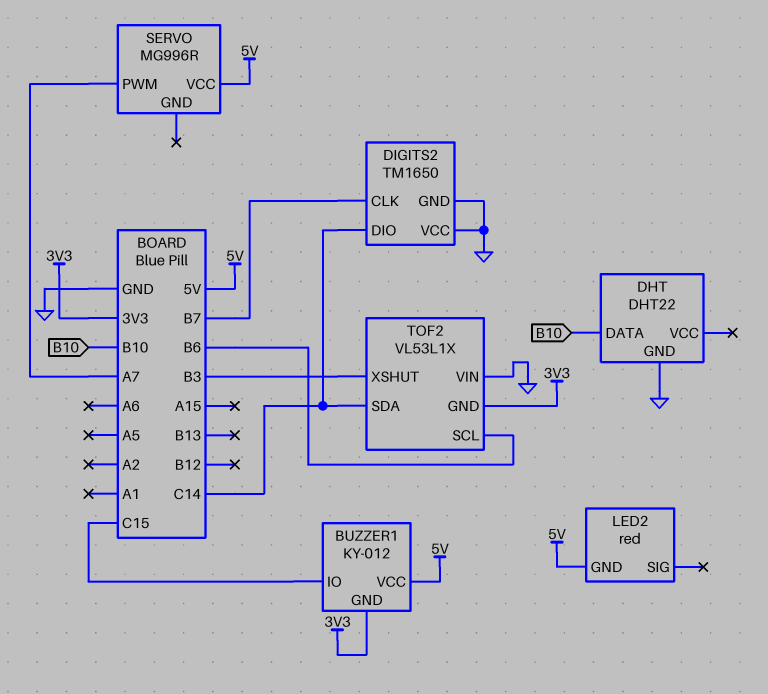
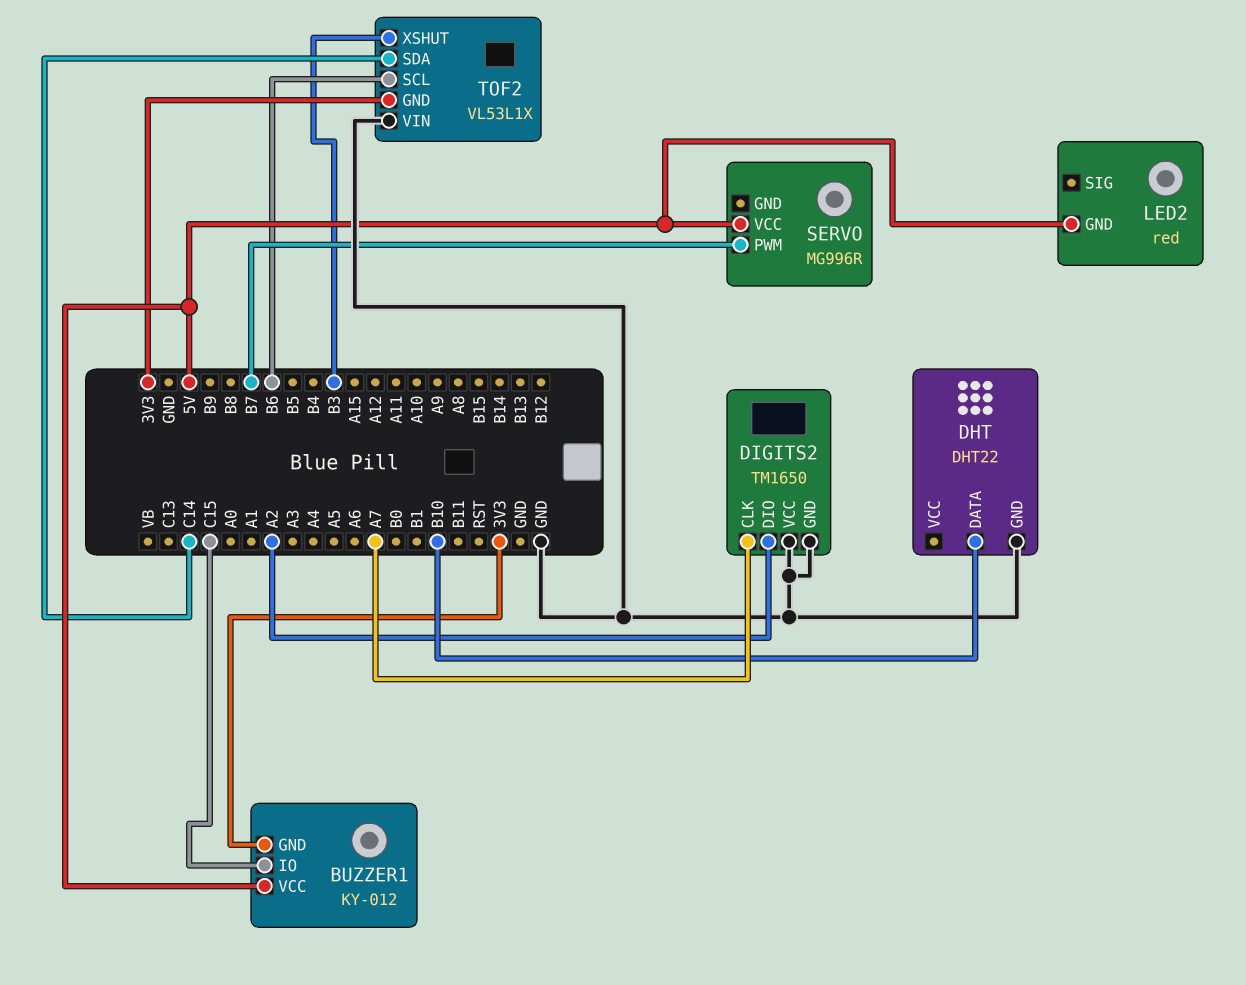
DIGITS2 pin CLK: B7 -> A7
DIGITS2 pin DIO: C14 -> A2
SERVO pin PWM: A7 -> B7

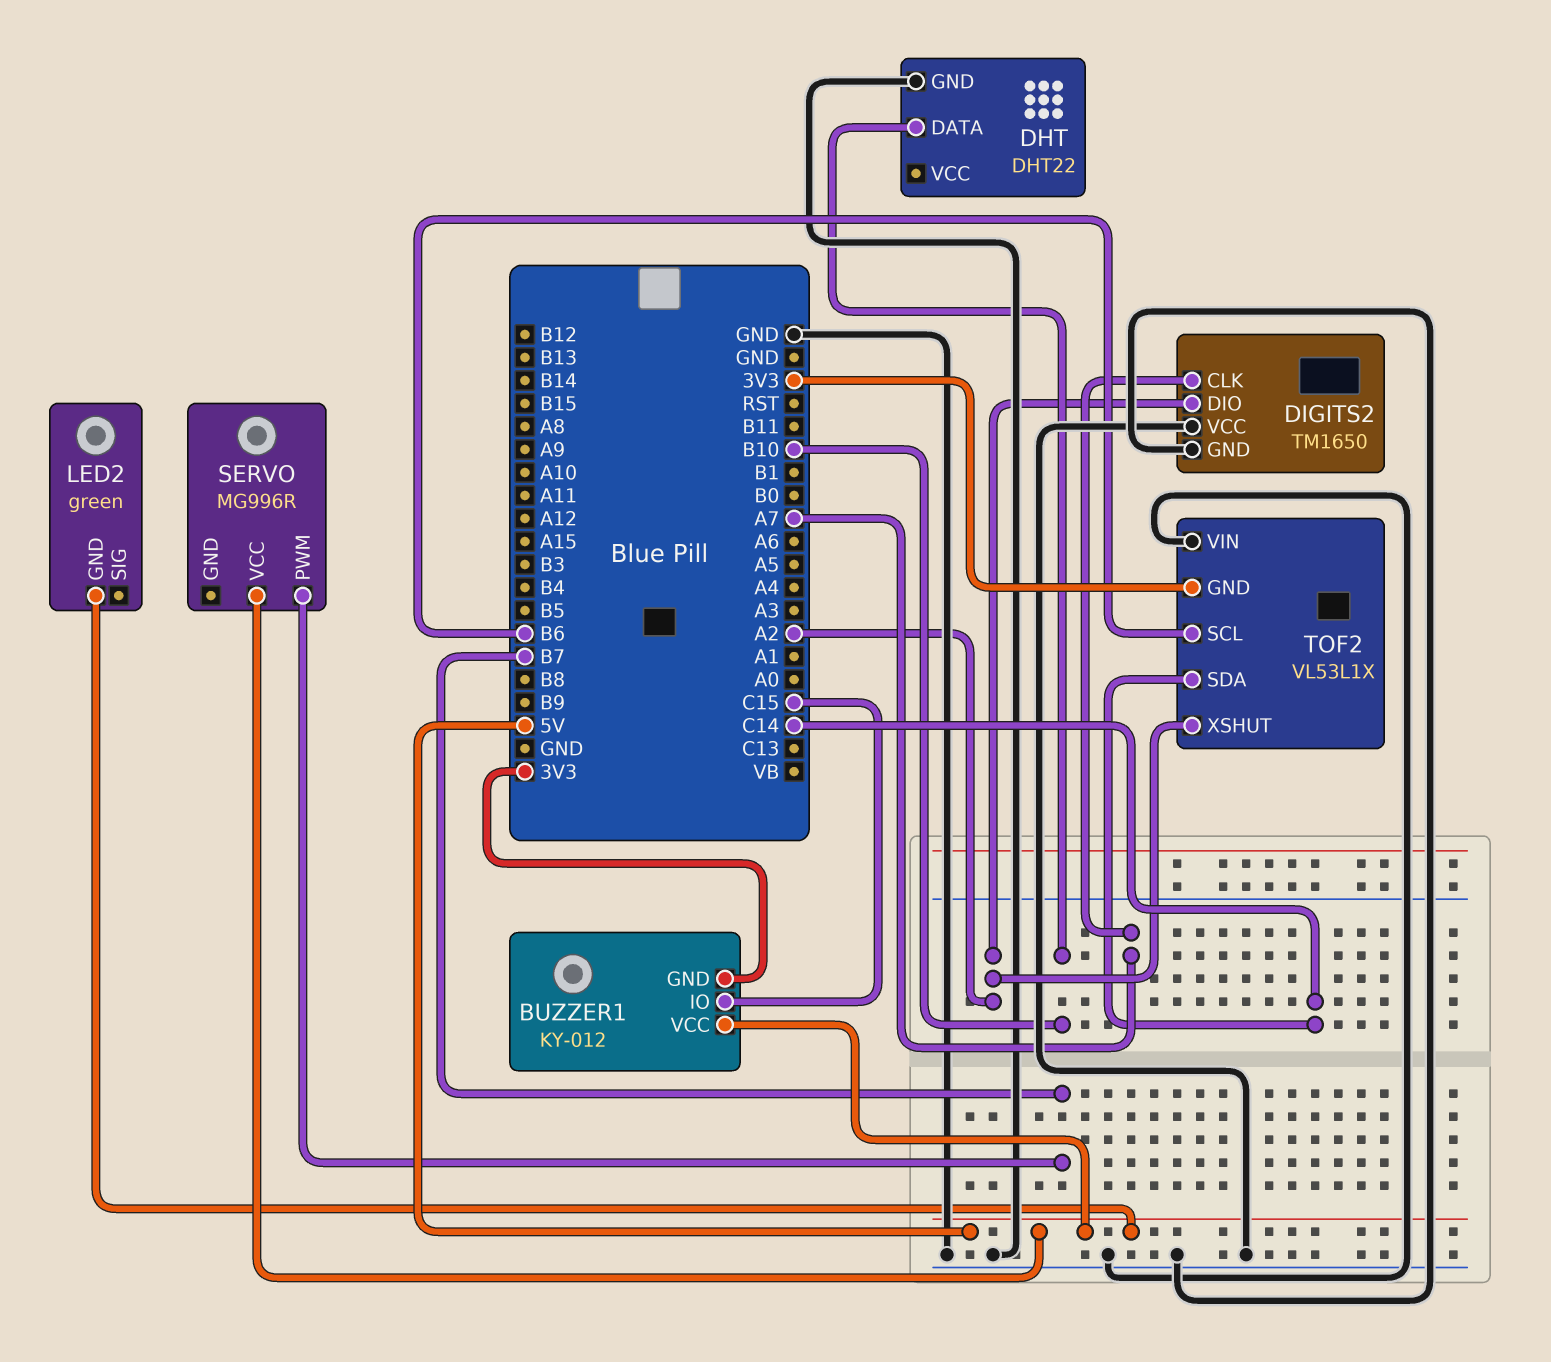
LED2: red -> green
TOF2 pin XSHUT: B3 -> A2

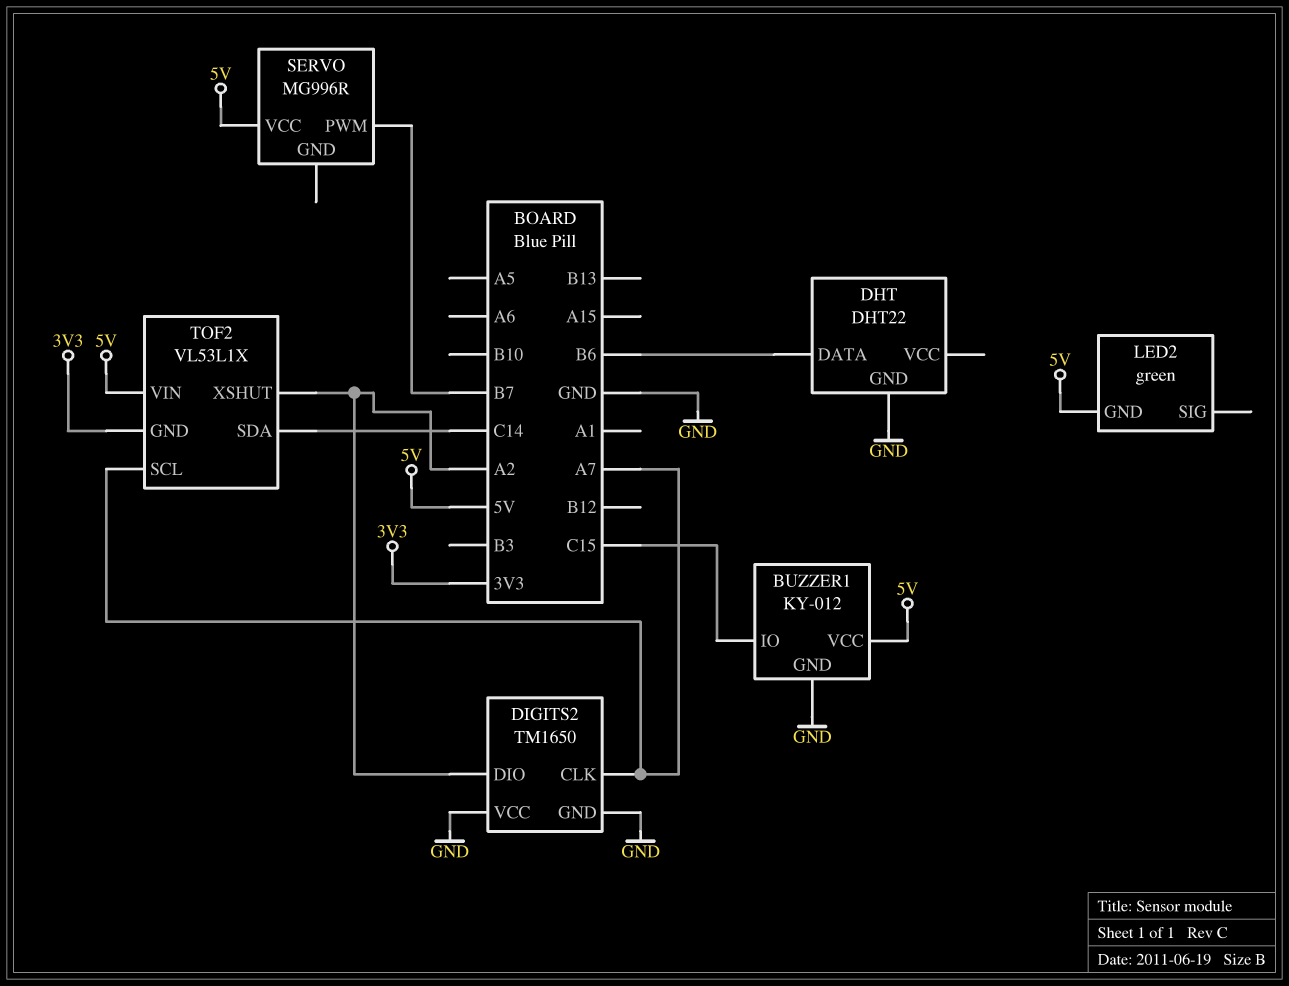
BUZZER1 pin GND: 3V3 -> GND
DHT pin DATA: B10 -> B6
TOF2 pin SCL: B6 -> A7
TOF2 pin VIN: GND -> 5V

